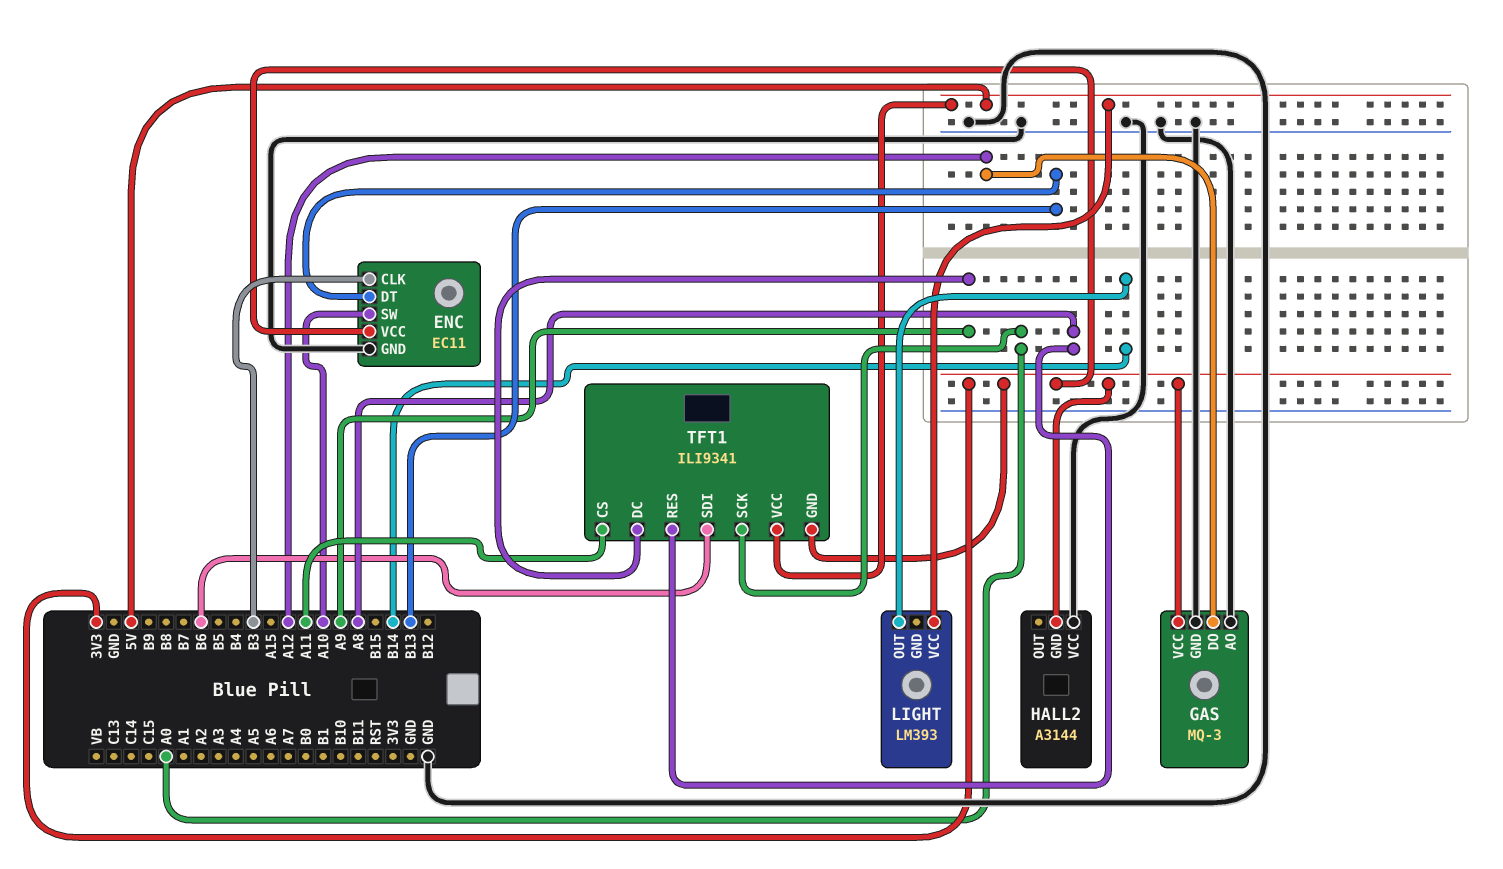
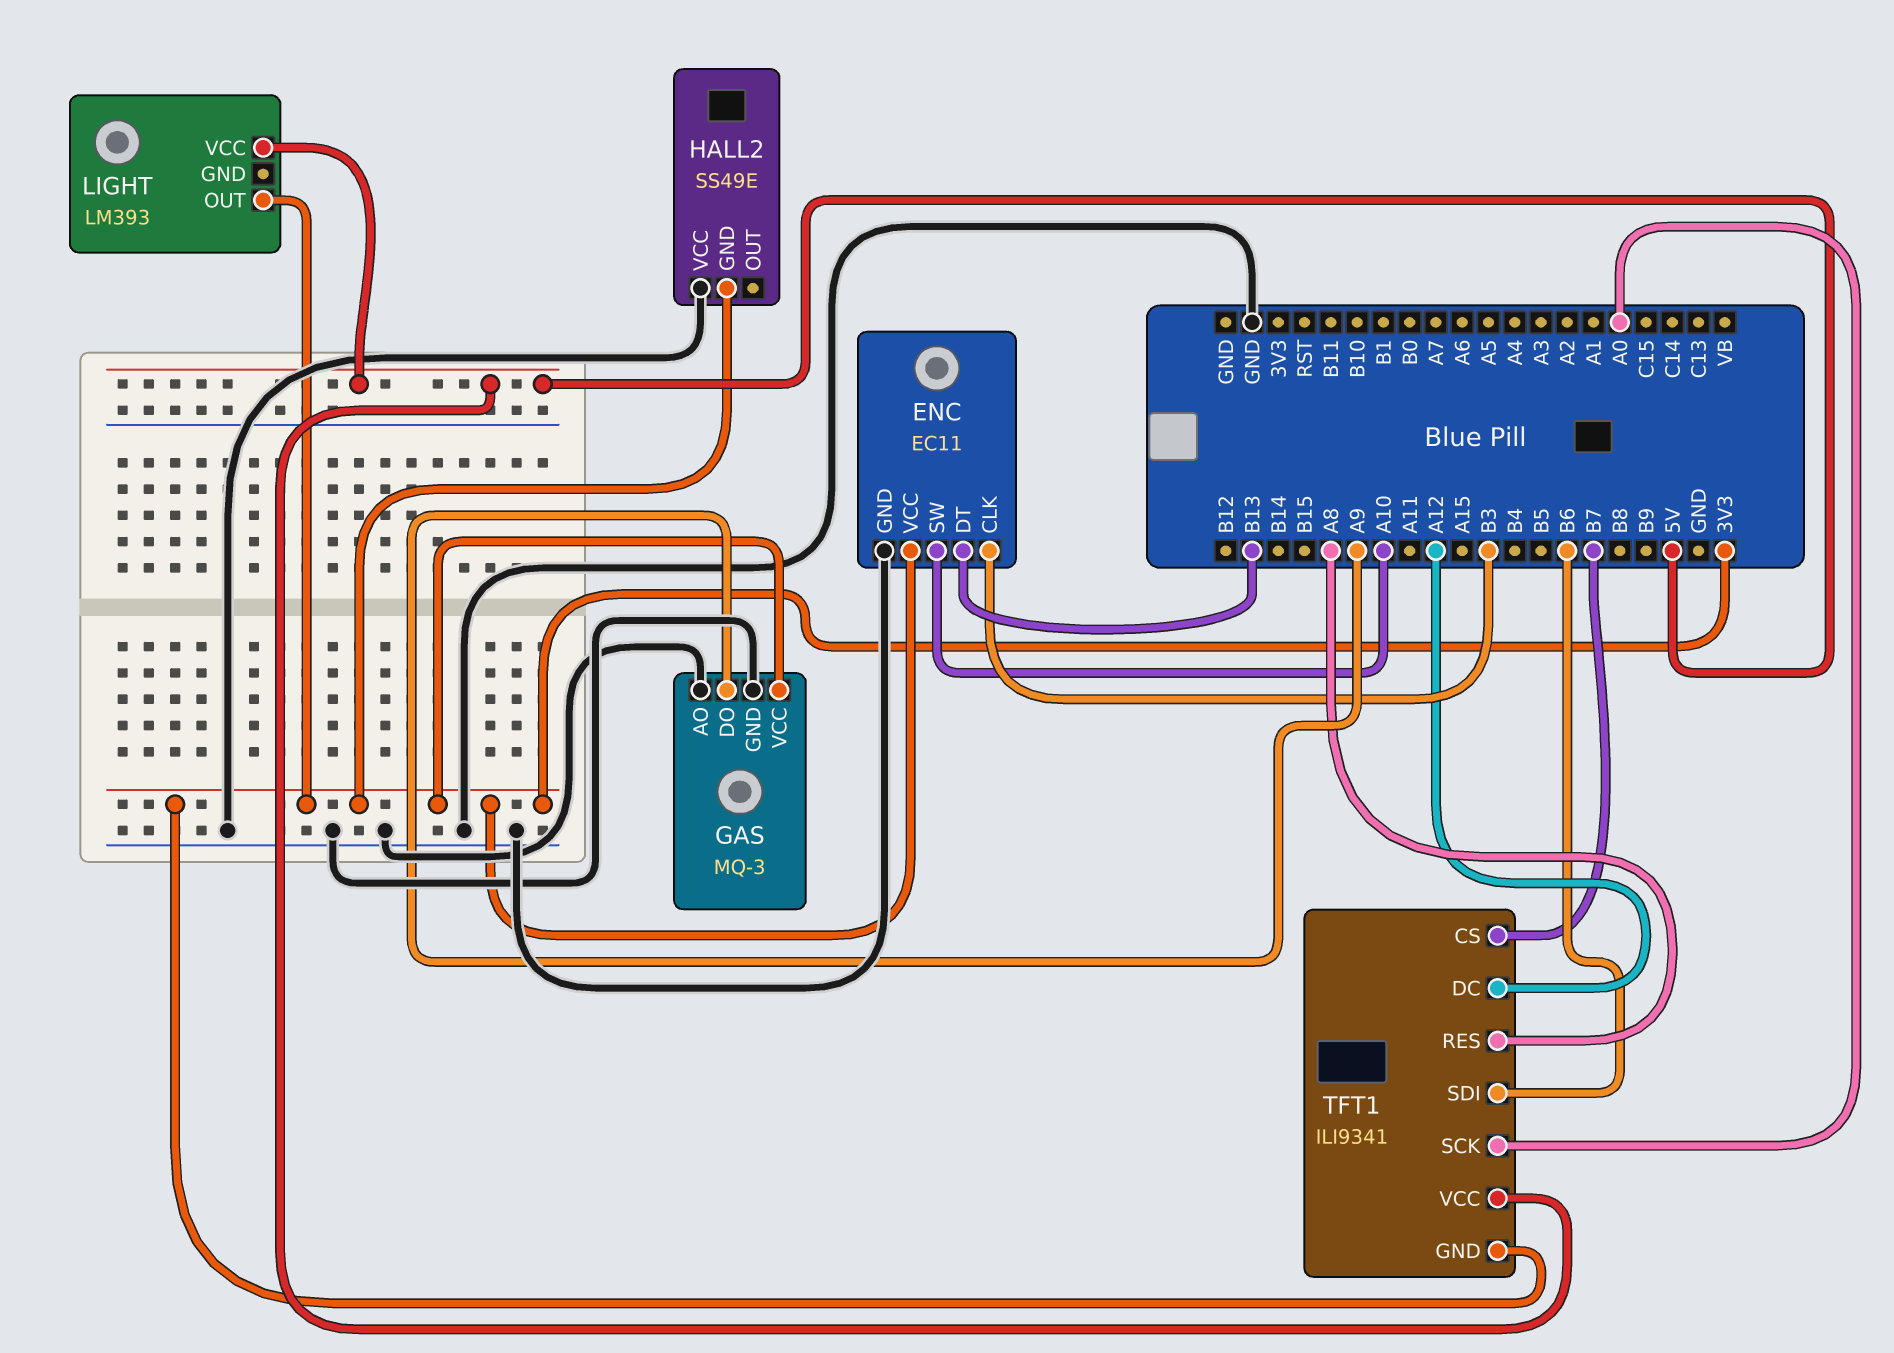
GAS pin DO: A12 -> A9
HALL2: A3144 -> SS49E
LIGHT pin OUT: B14 -> 3V3
TFT1 pin CS: A11 -> B7
TFT1 pin DC: A9 -> A12

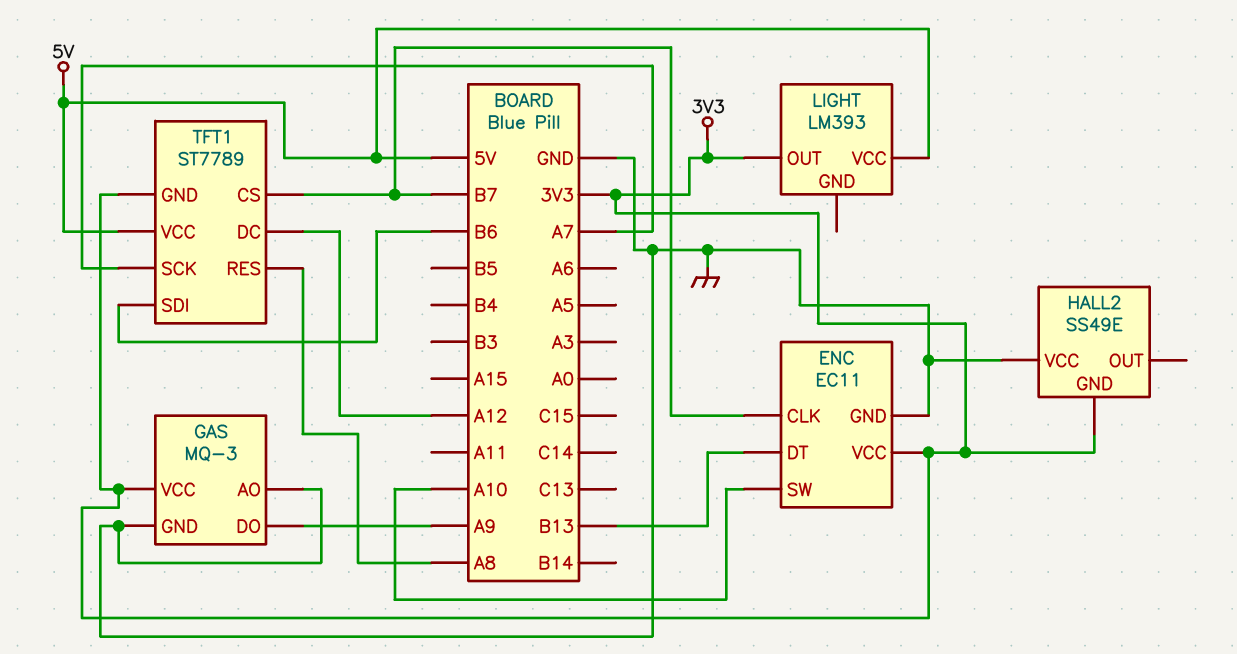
ENC pin CLK: B3 -> B7
TFT1: ILI9341 -> ST7789
TFT1 pin SCK: A0 -> A7

